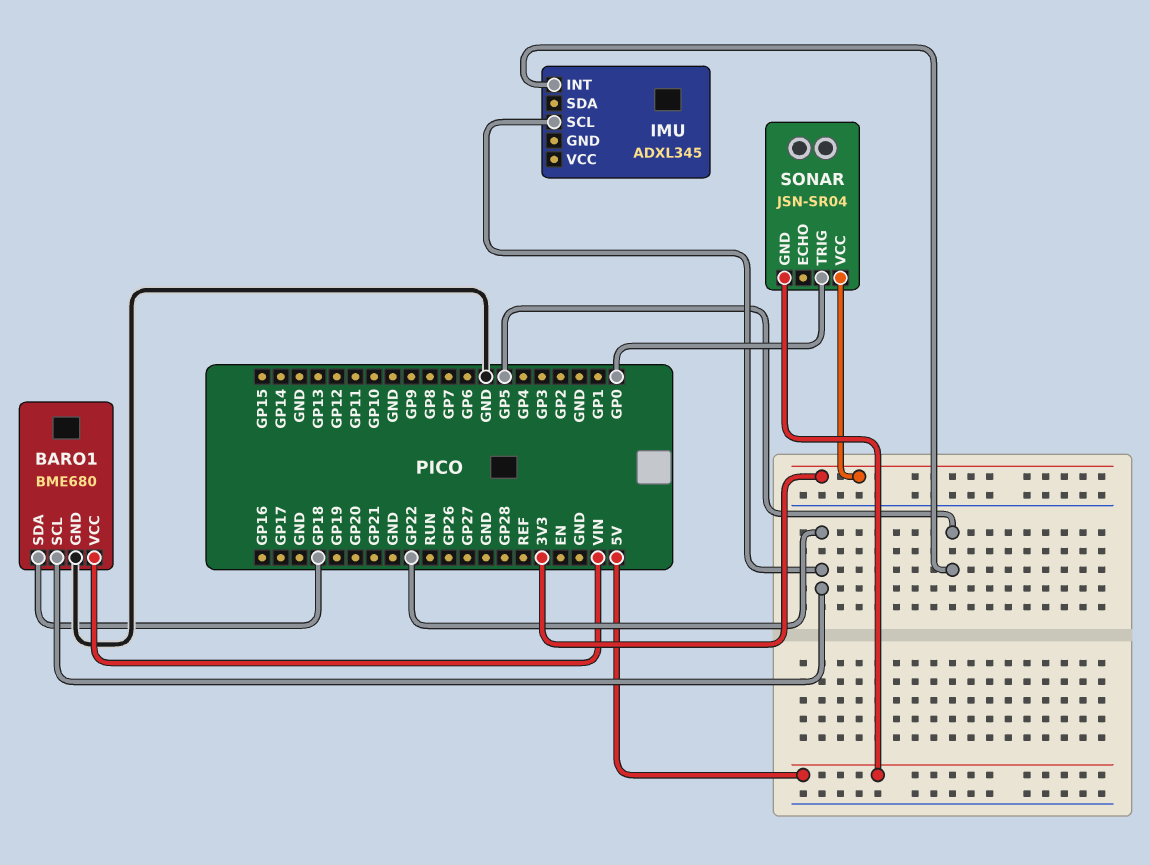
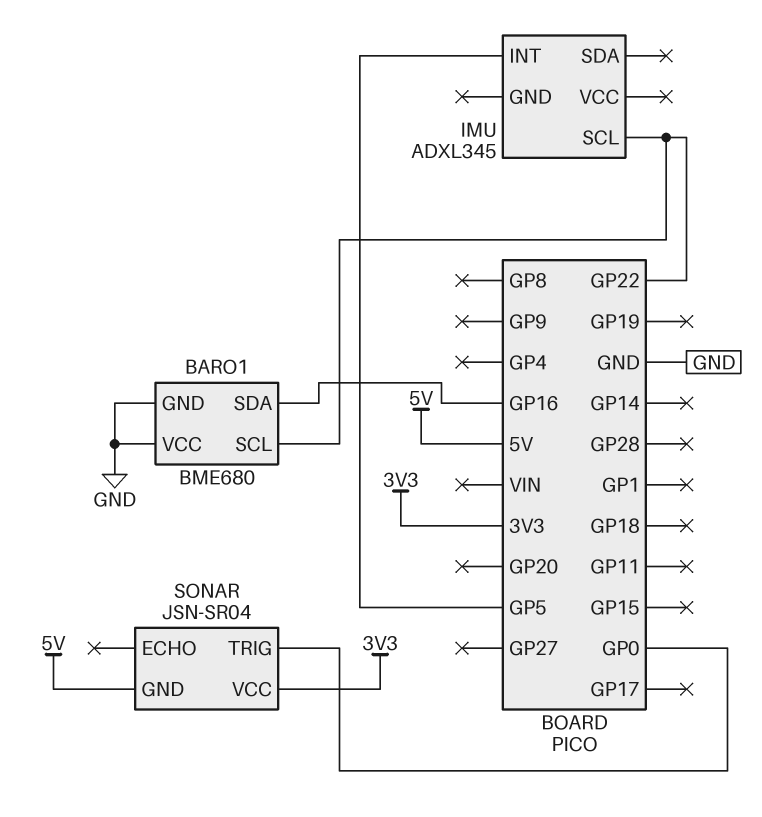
BARO1 pin SDA: GP18 -> GP16
BARO1 pin VCC: VIN -> GND

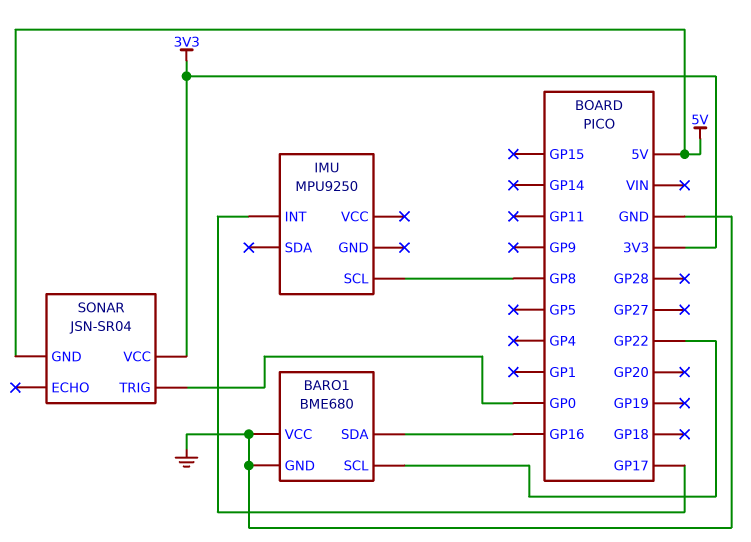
IMU: ADXL345 -> MPU9250
IMU pin INT: GP5 -> GP17
IMU pin SCL: GP22 -> GP8

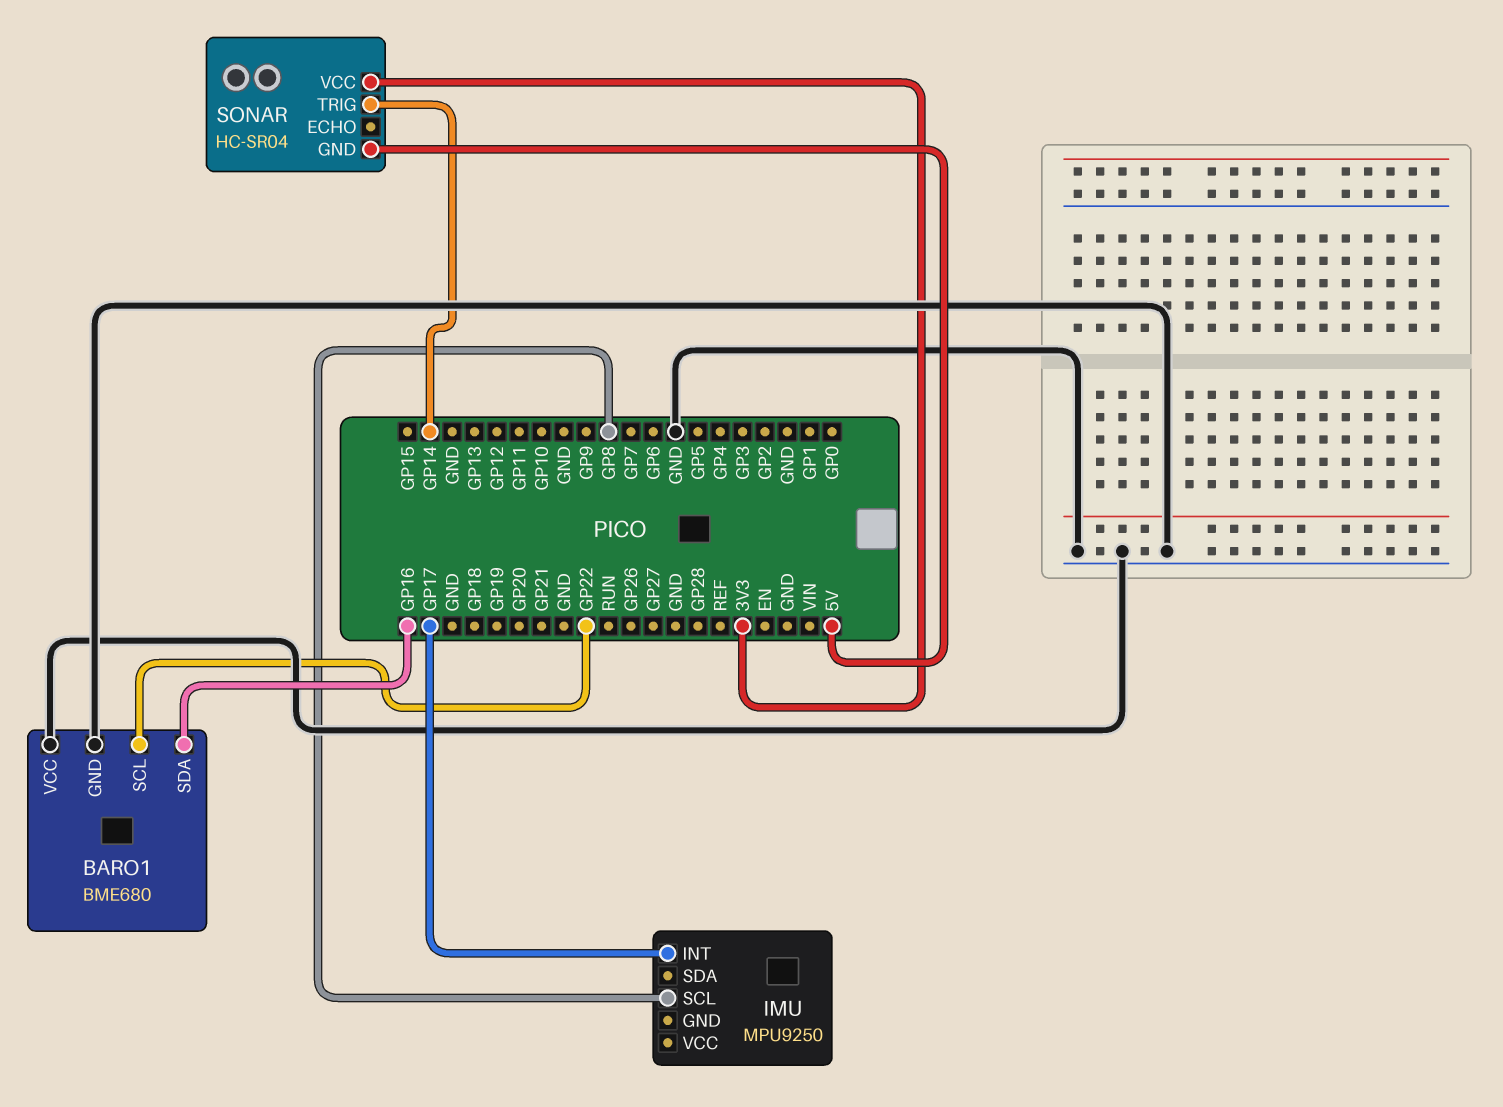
SONAR: JSN-SR04 -> HC-SR04
SONAR pin TRIG: GP0 -> GP14

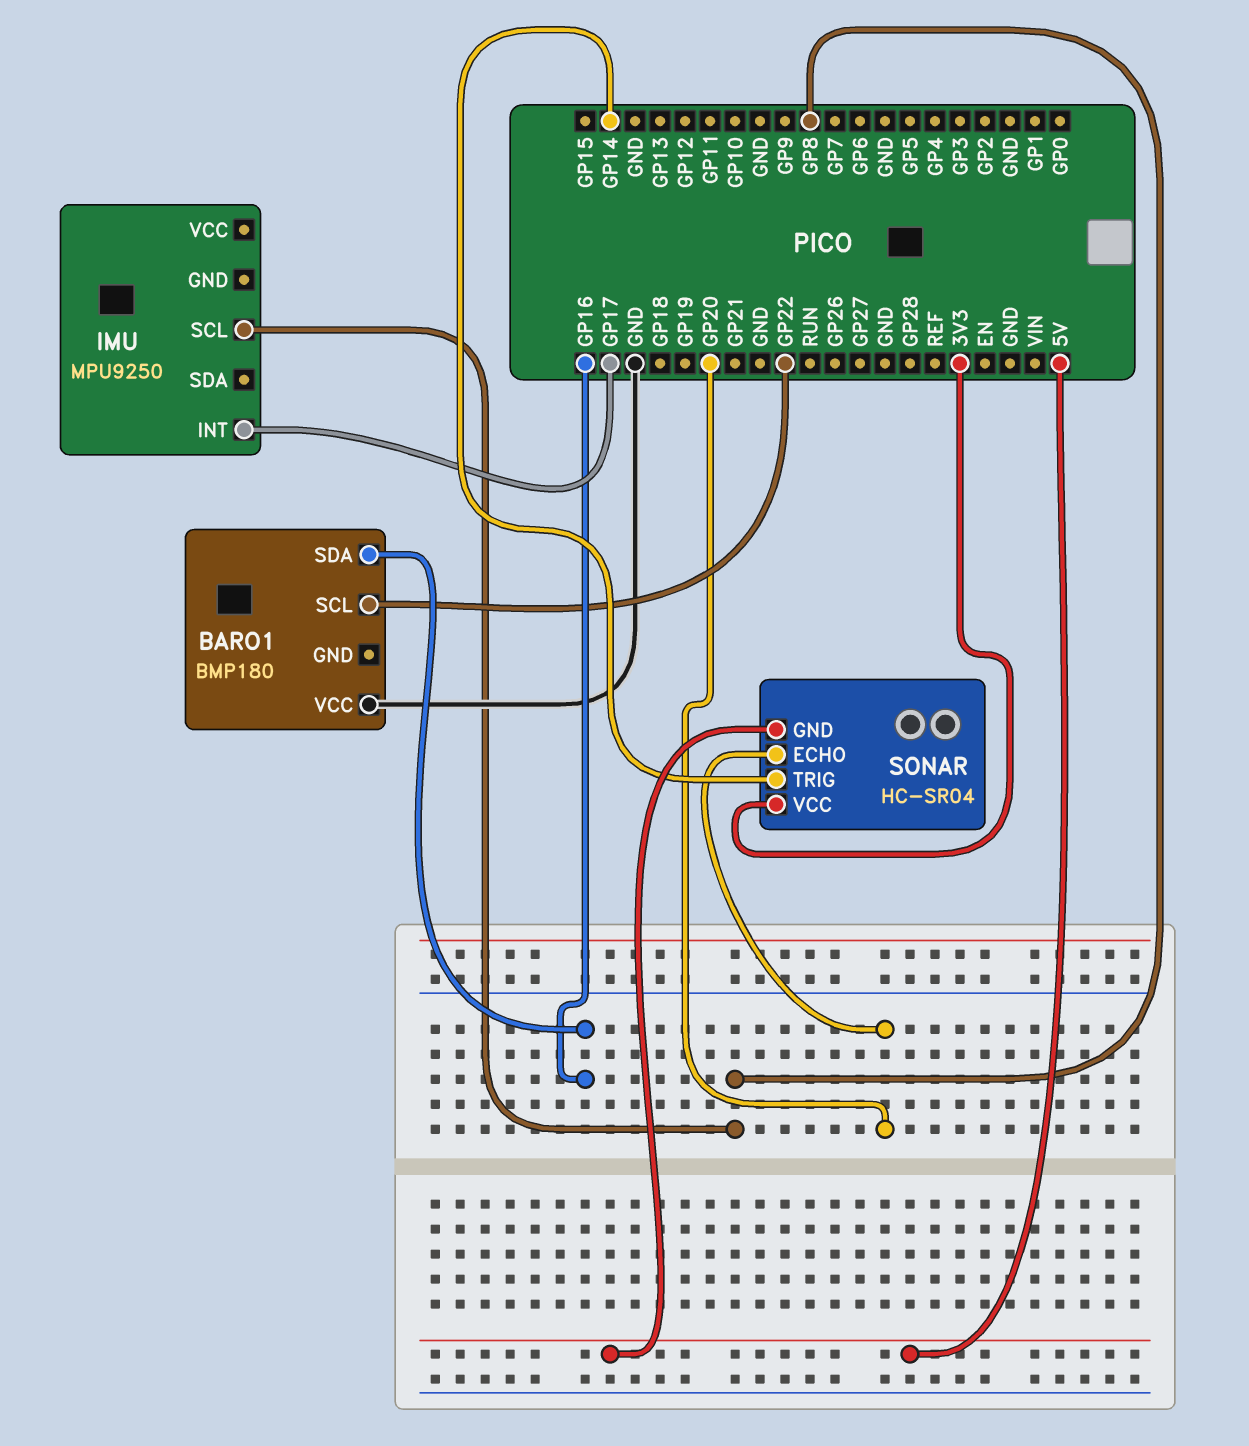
BARO1: BME680 -> BMP180
BARO1 pin GND: GND -> none
SONAR pin ECHO: none -> GP20

